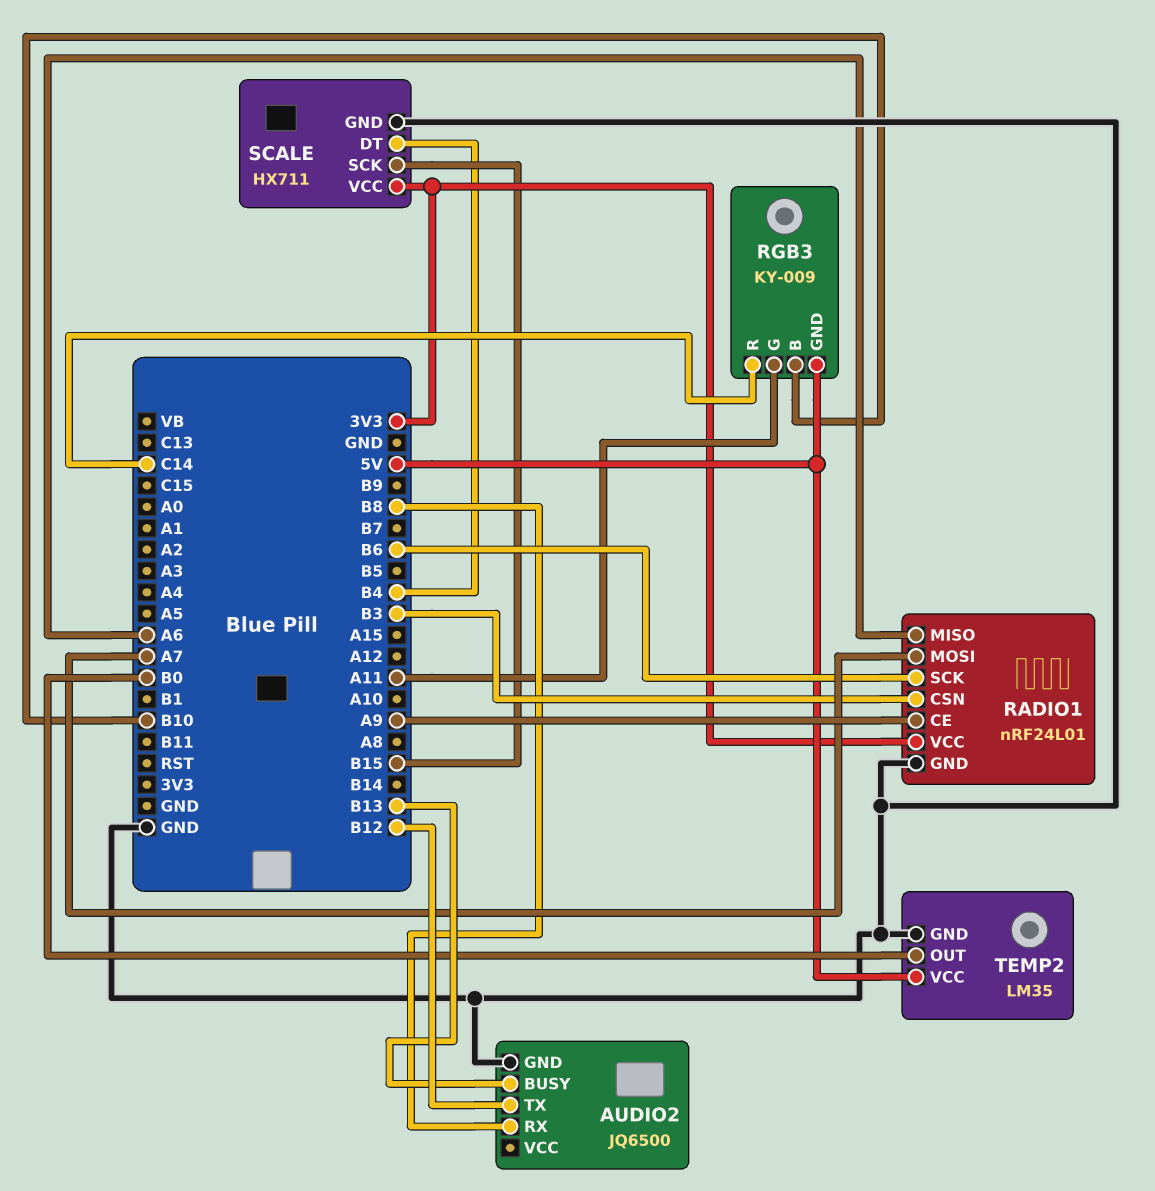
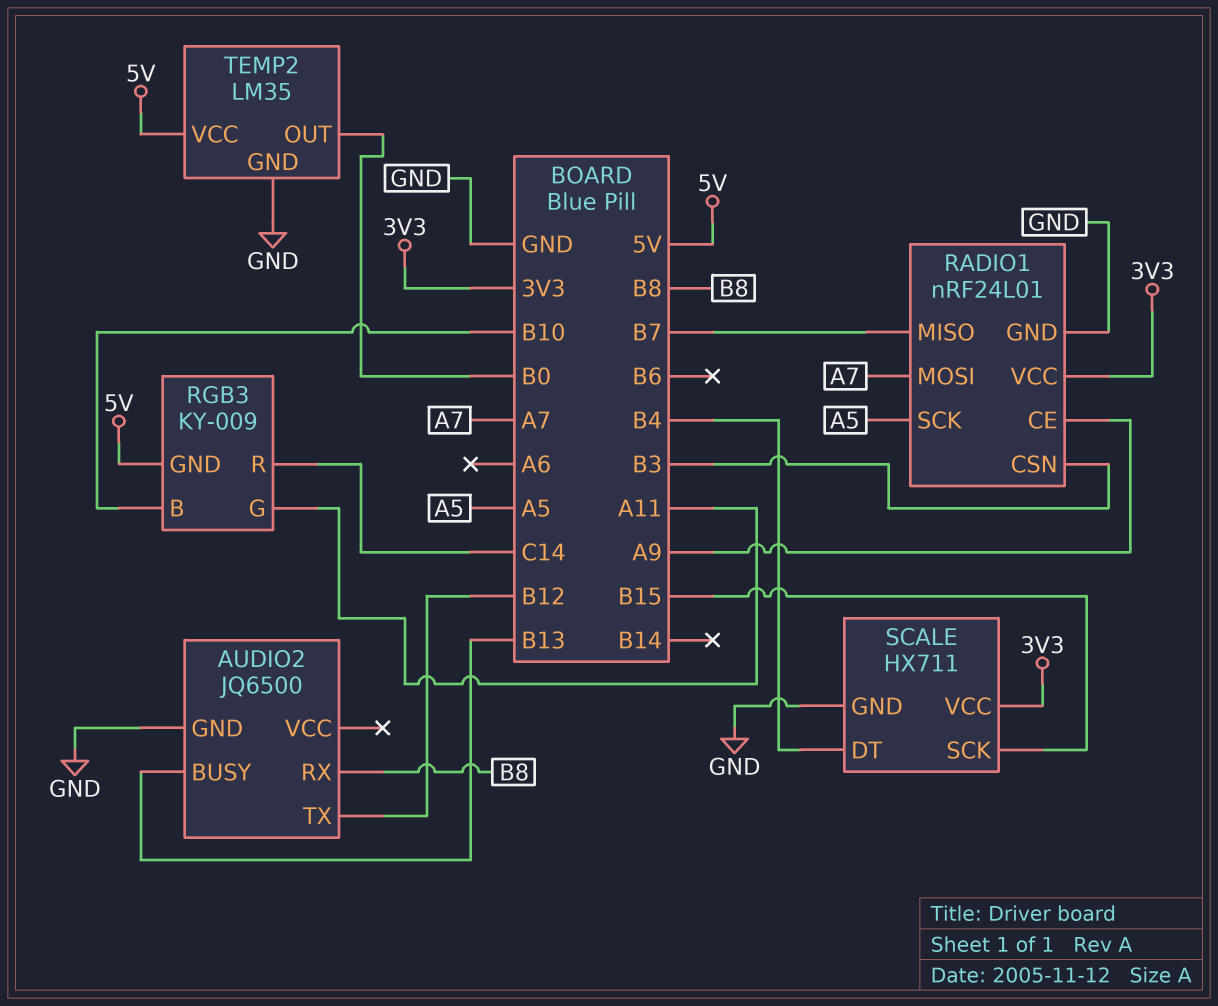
RADIO1 pin MISO: A6 -> B7
RADIO1 pin SCK: B6 -> A5

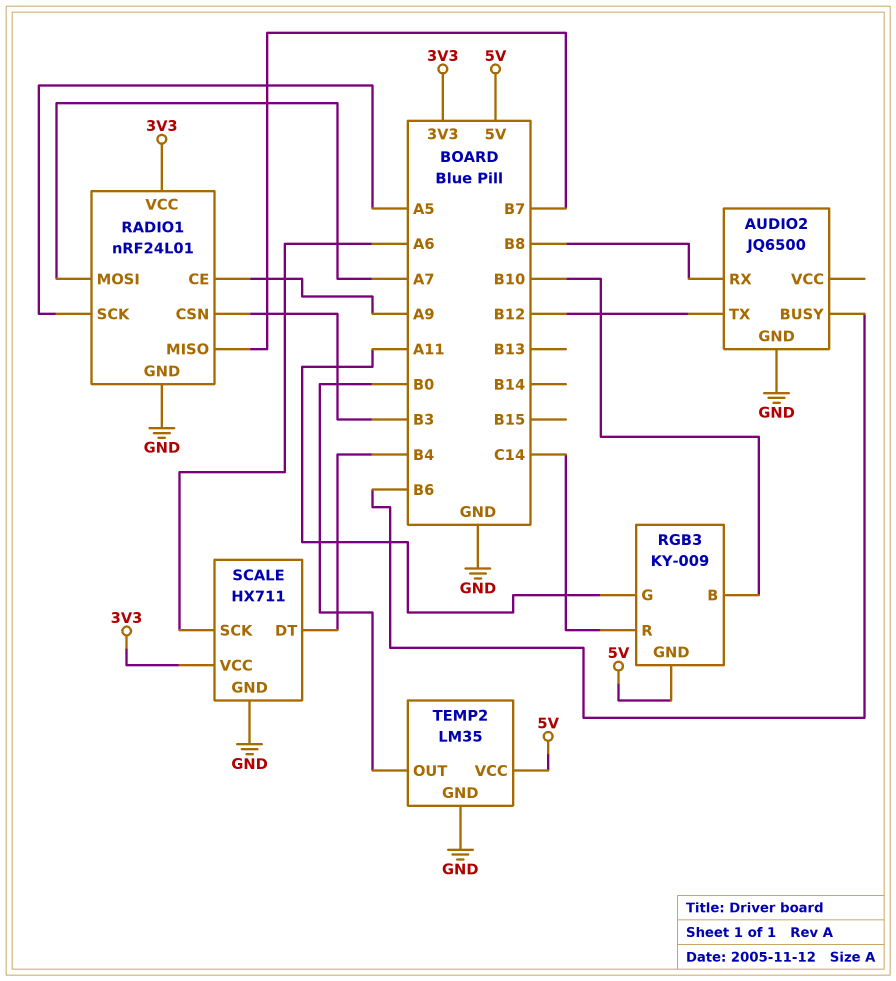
AUDIO2 pin BUSY: B13 -> B6
SCALE pin SCK: B15 -> A6

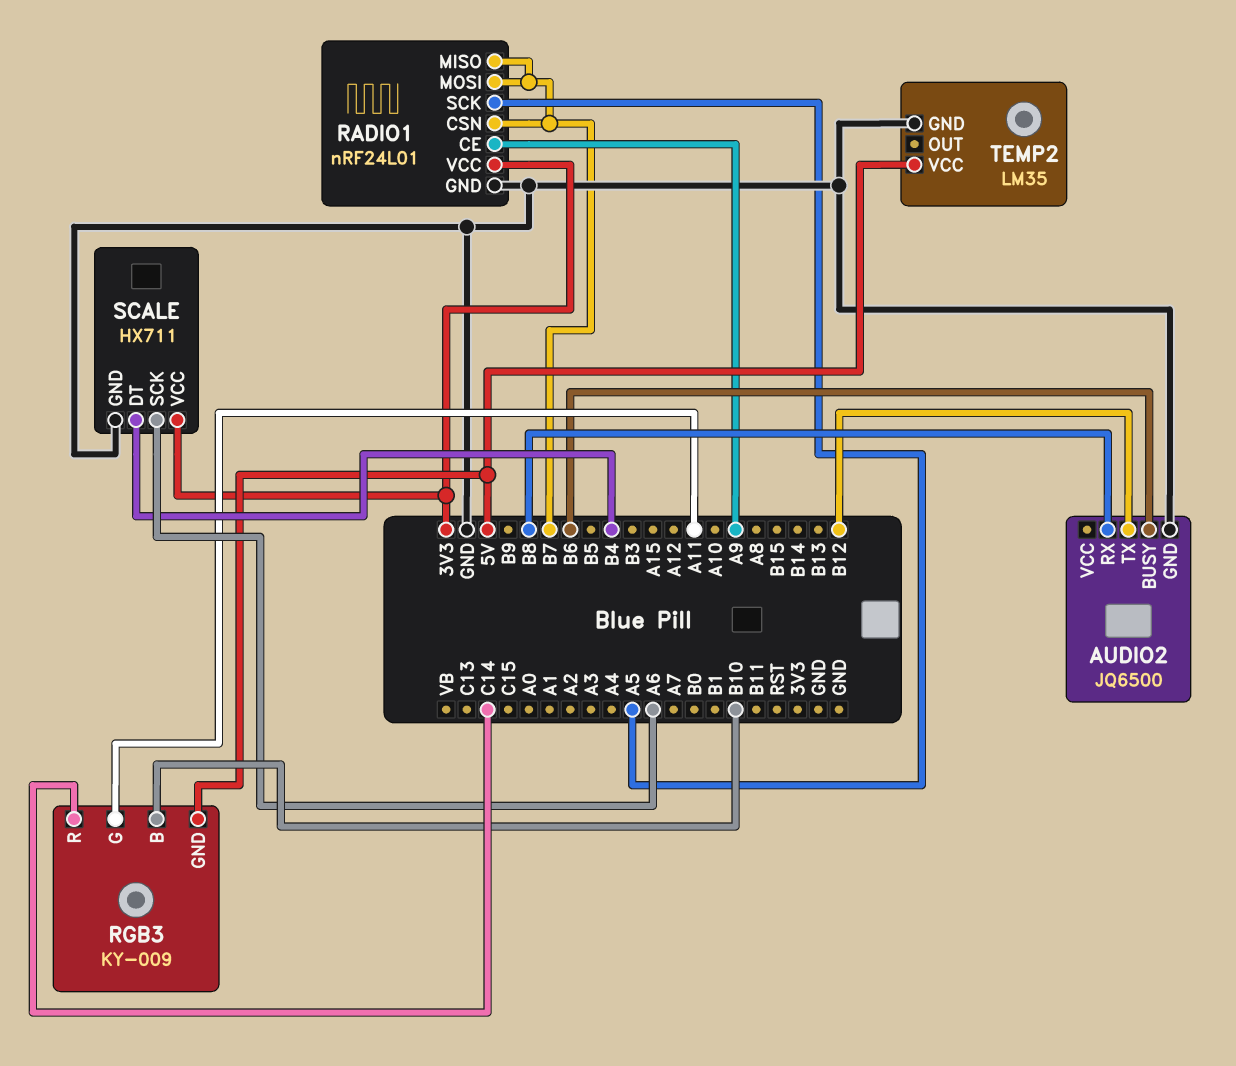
RADIO1 pin CSN: B3 -> B7
RADIO1 pin MOSI: A7 -> B7
TEMP2 pin OUT: B0 -> none

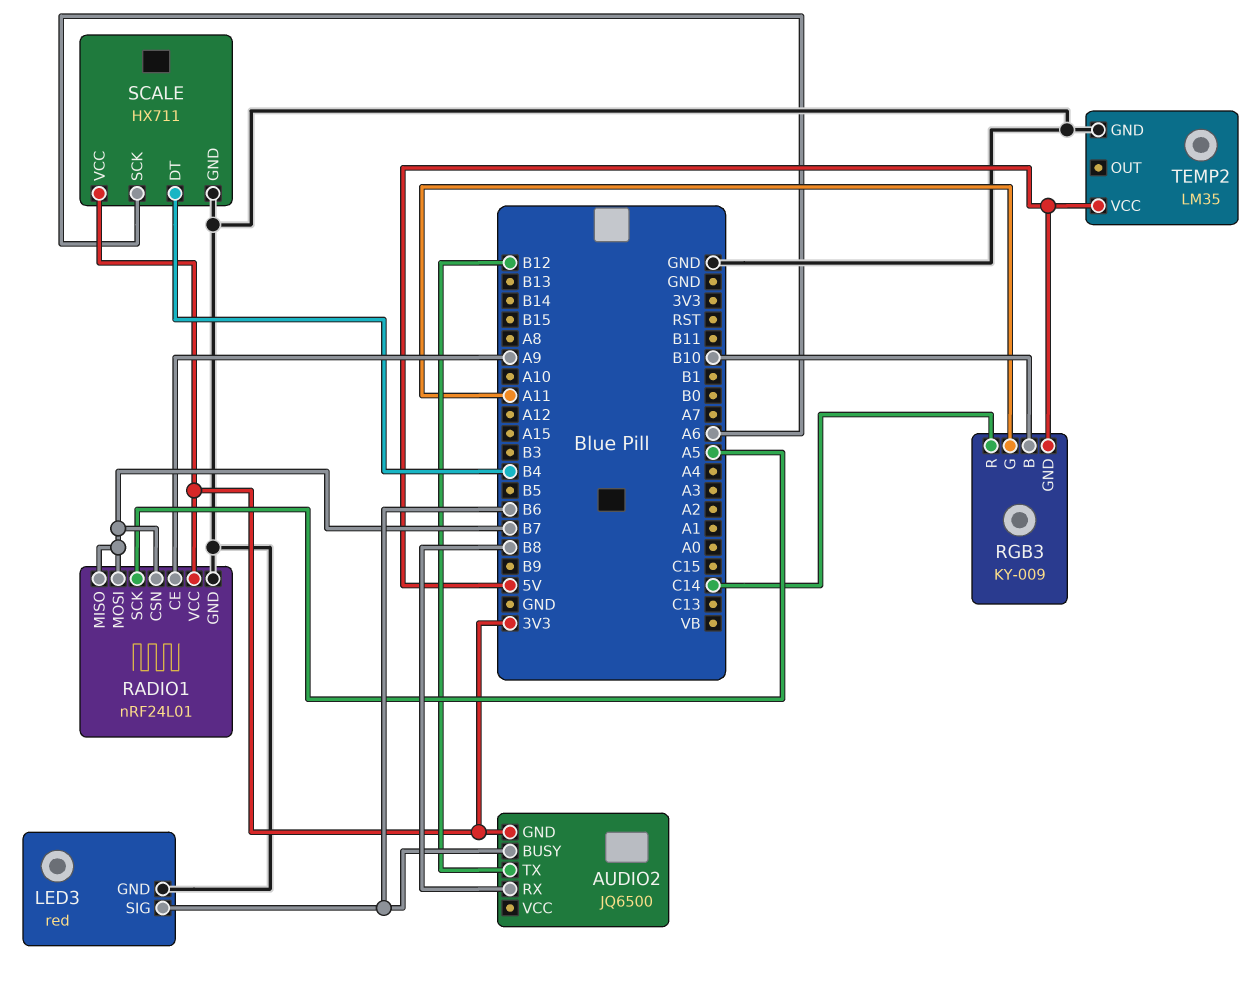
AUDIO2 pin GND: GND -> 3V3
LED3: none -> red
LED3 pin GND: none -> GND
LED3 pin SIG: none -> B6

